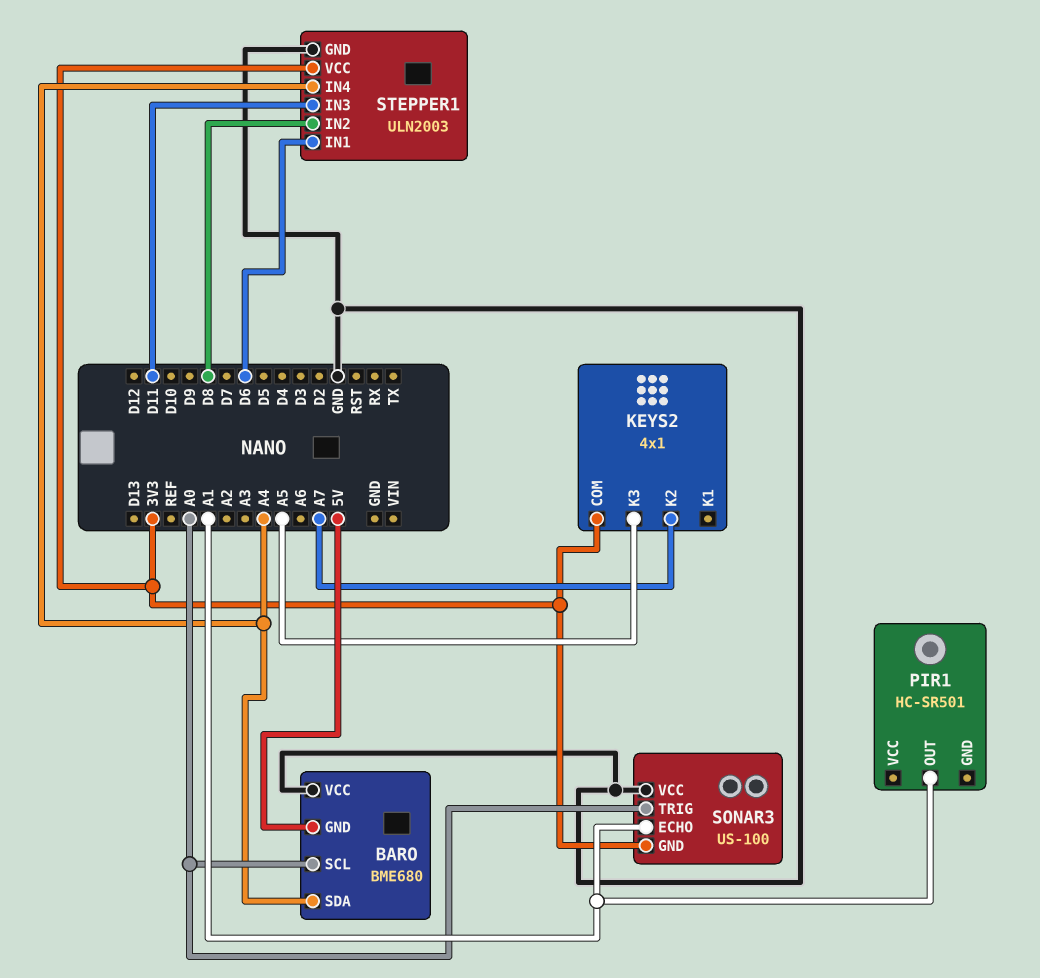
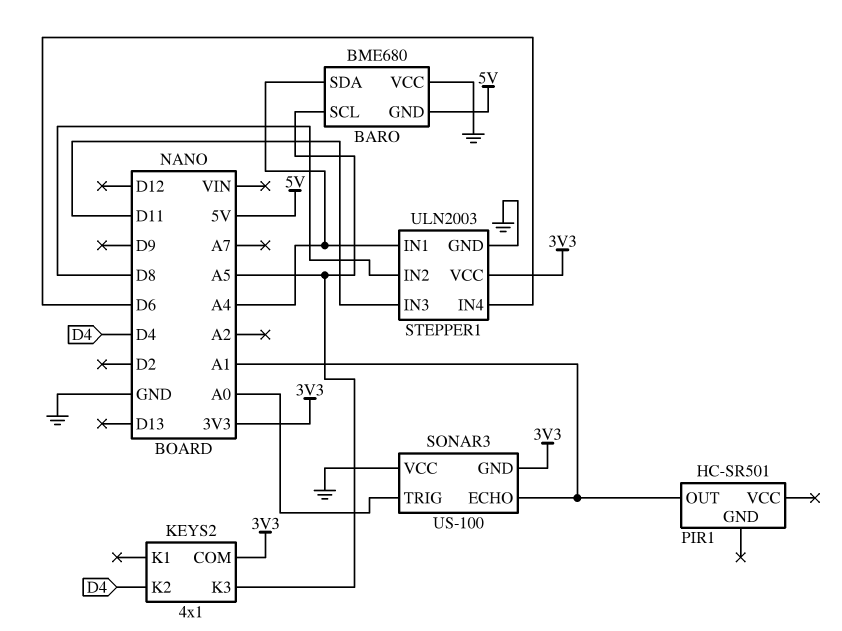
BARO pin SCL: A0 -> A5
KEYS2 pin K2: A7 -> D4
STEPPER1 pin IN1: D6 -> A4
STEPPER1 pin IN4: A4 -> D6

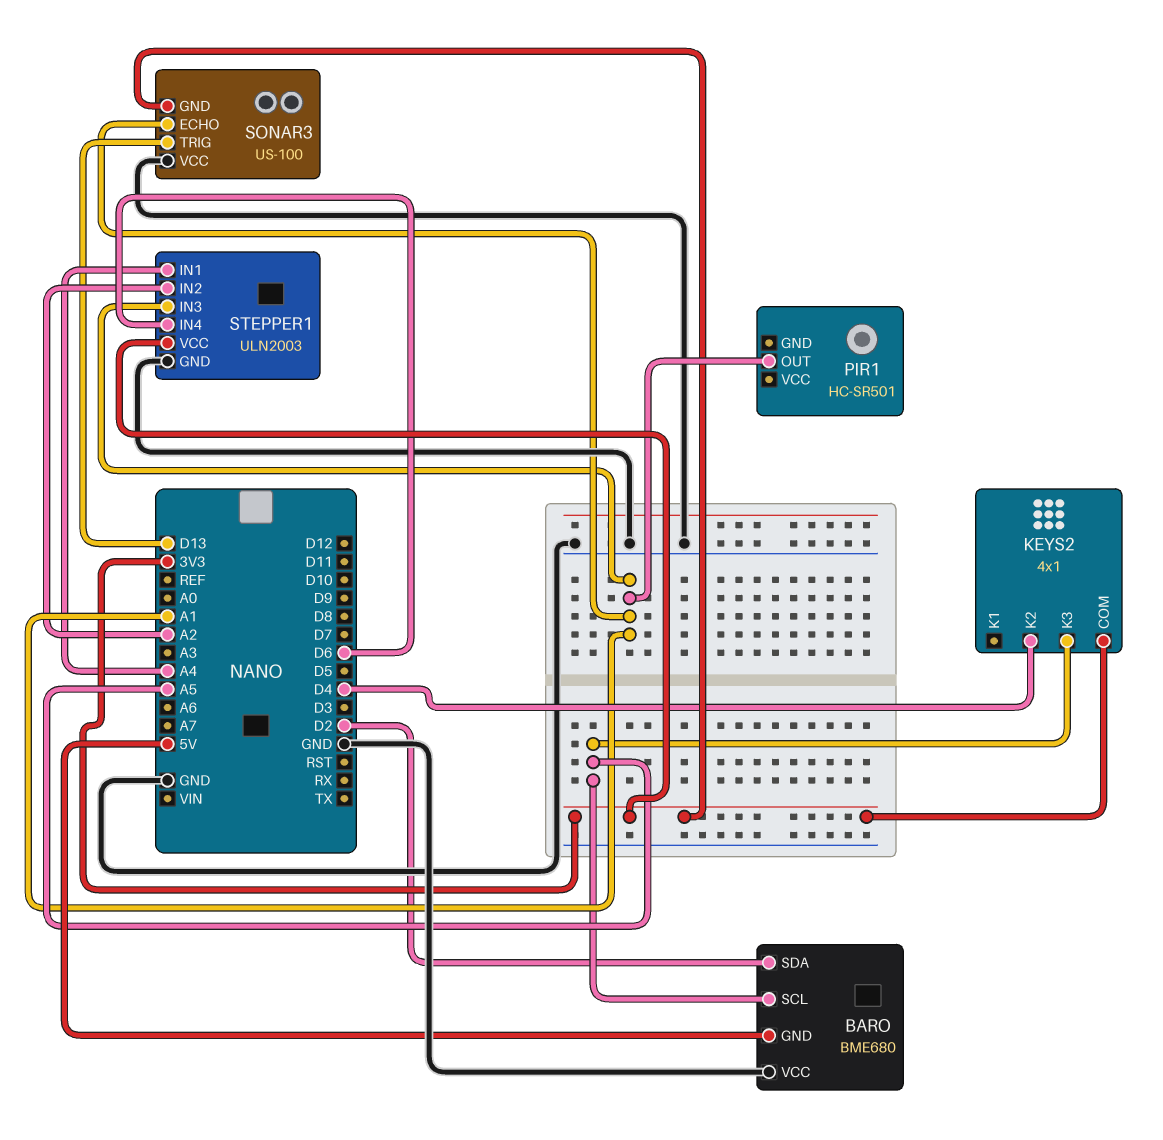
BARO pin SDA: A4 -> D2
SONAR3 pin TRIG: A0 -> D13
STEPPER1 pin IN2: D8 -> A2
STEPPER1 pin IN3: D11 -> A1

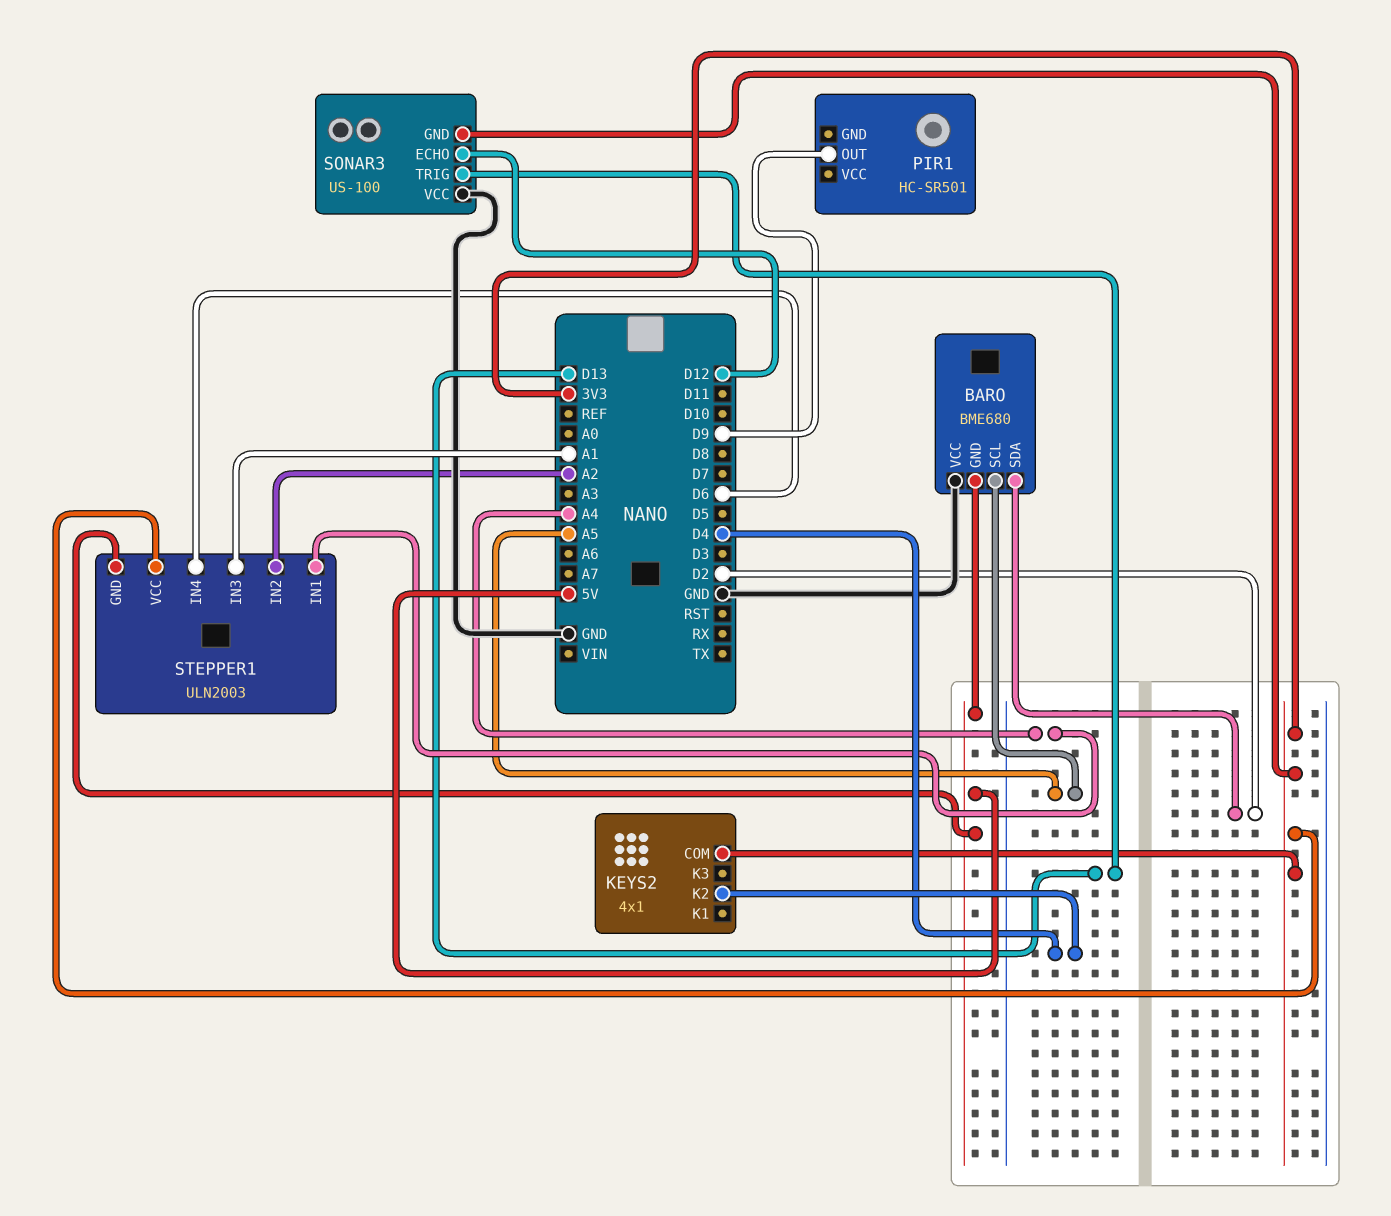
KEYS2 pin K3: A5 -> none
PIR1 pin OUT: A1 -> D9
SONAR3 pin ECHO: A1 -> D12
STEPPER1 pin GND: GND -> 5V

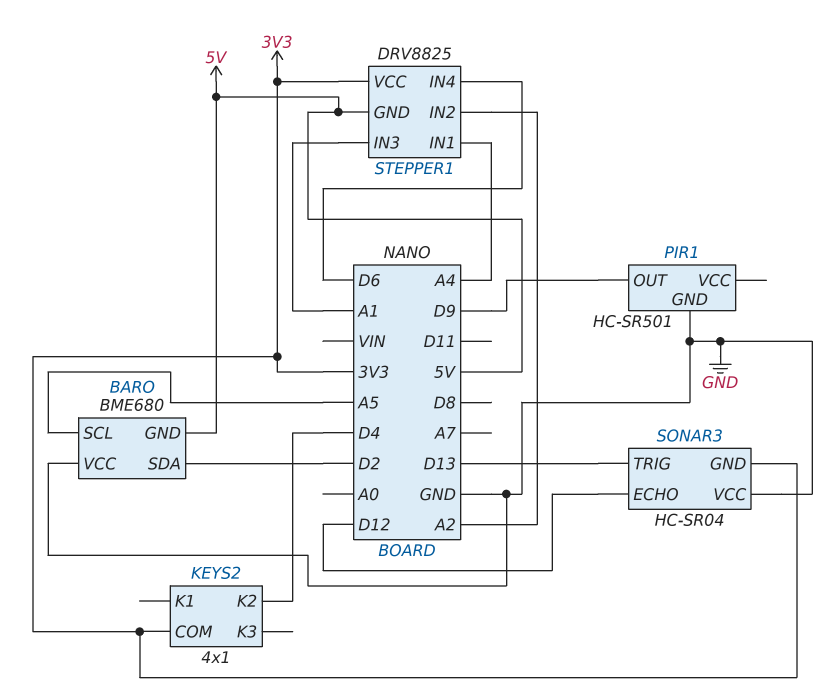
PIR1 pin GND: none -> GND
SONAR3: US-100 -> HC-SR04
STEPPER1: ULN2003 -> DRV8825

